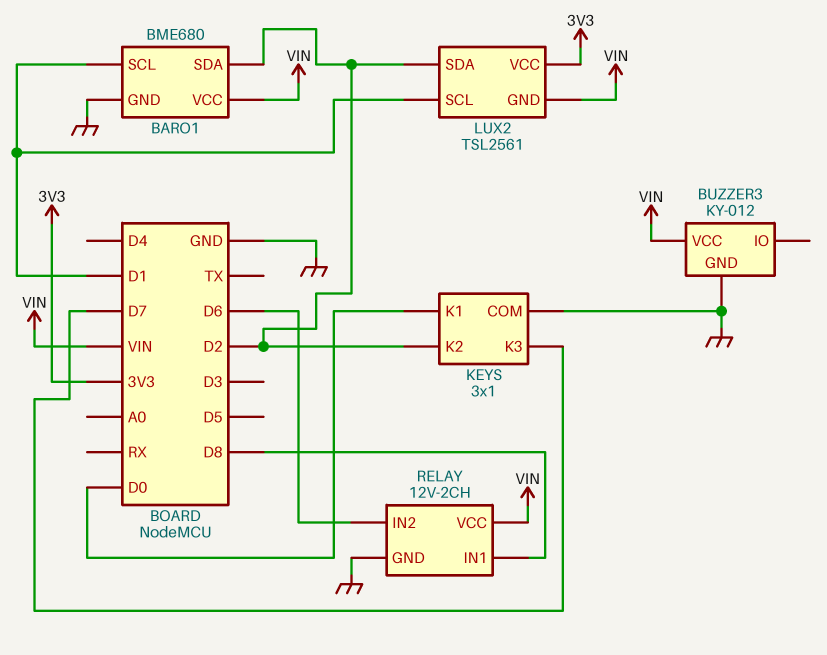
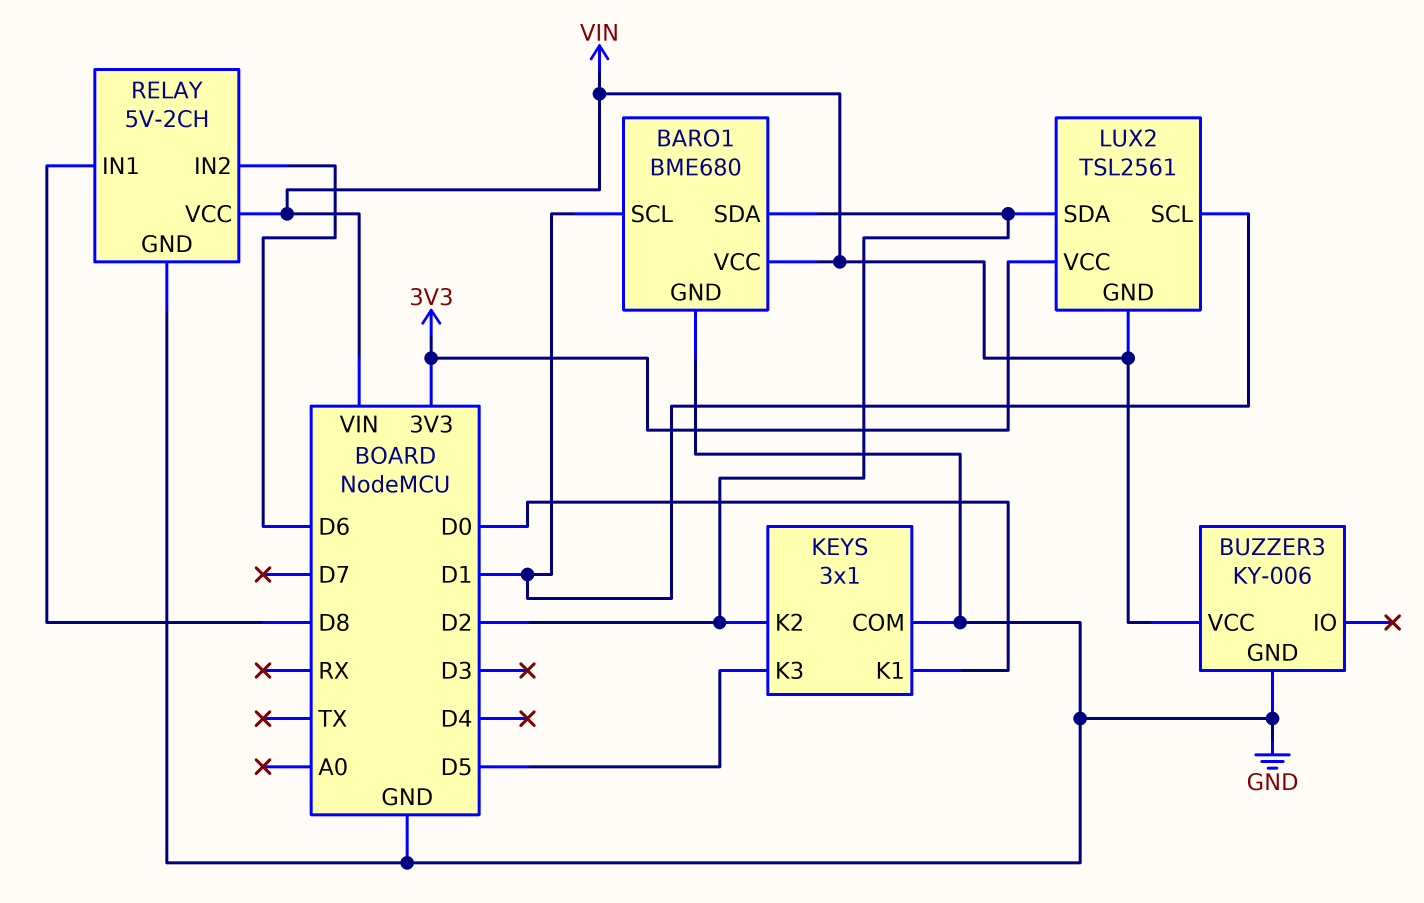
BUZZER3: KY-012 -> KY-006
KEYS pin K3: D7 -> D5
RELAY: 12V-2CH -> 5V-2CH

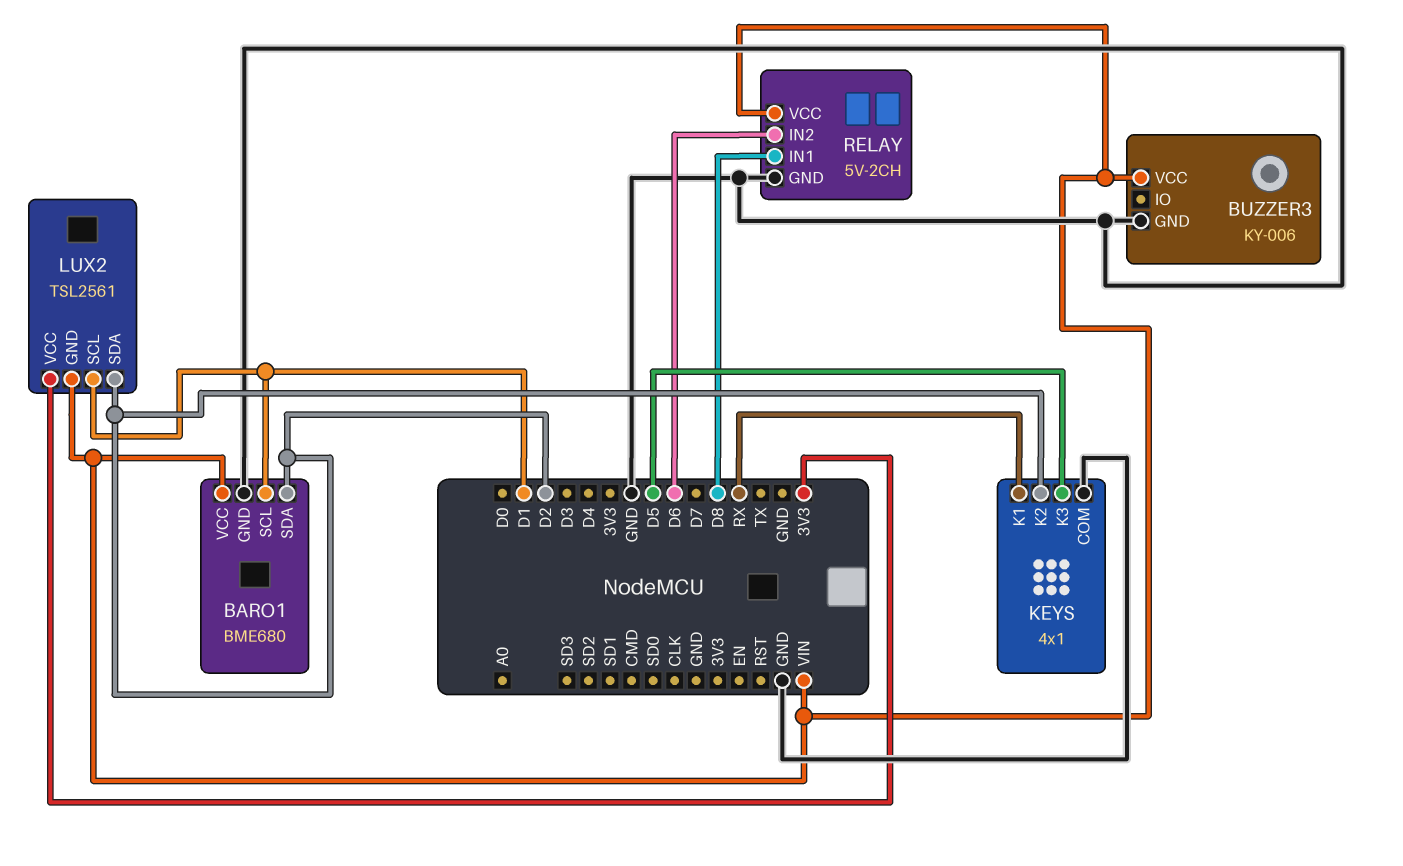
KEYS: 3x1 -> 4x1
KEYS pin K1: D0 -> RX

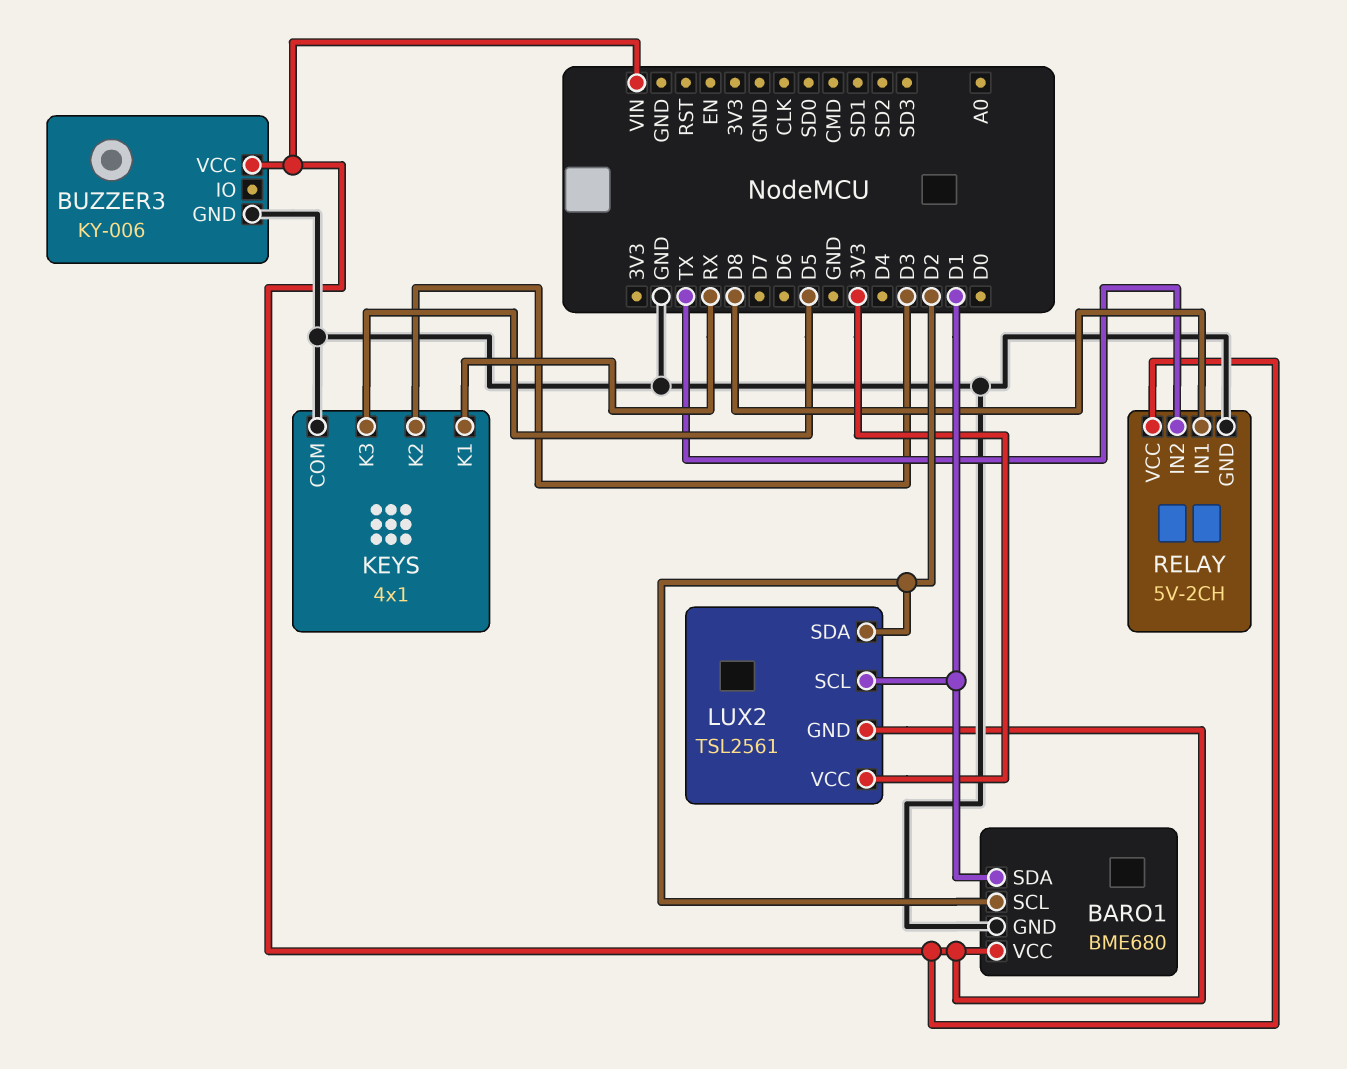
BARO1 pin SCL: D1 -> D2
BARO1 pin SDA: D2 -> D1
KEYS pin K2: D2 -> D3
RELAY pin IN2: D6 -> TX

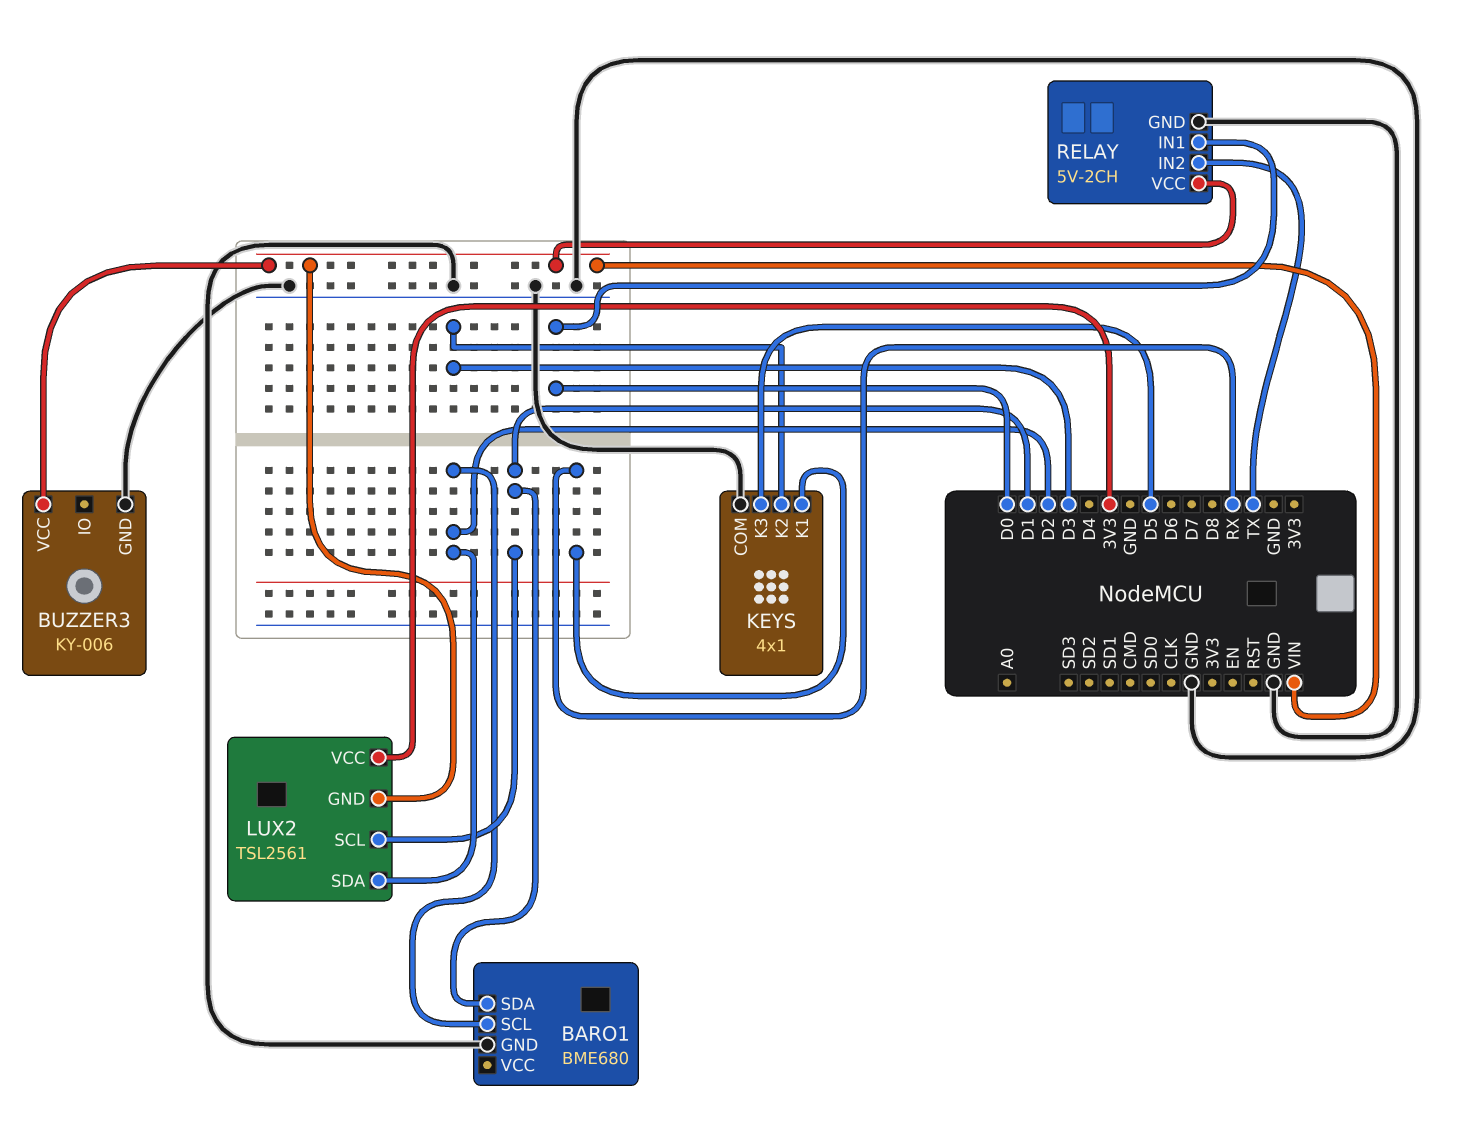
BARO1 pin VCC: VIN -> none
RELAY pin IN1: D8 -> D0

